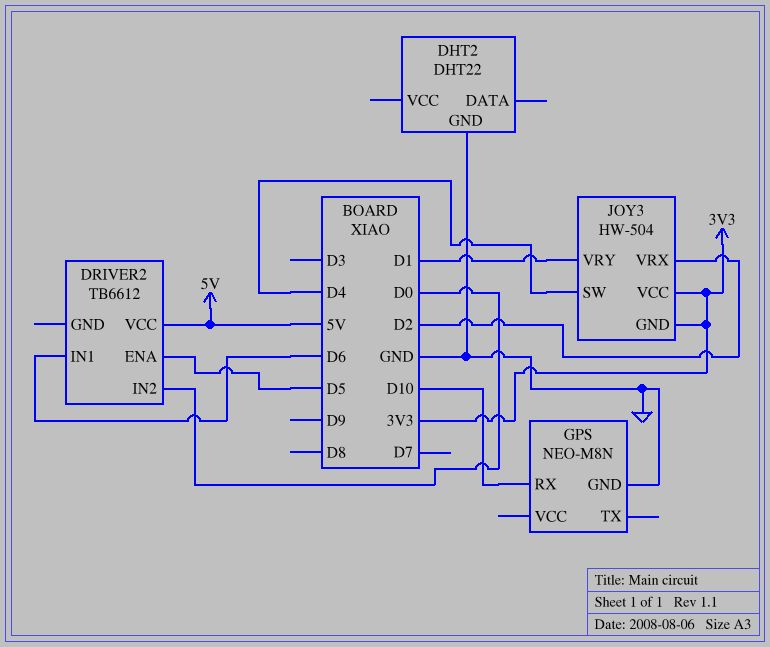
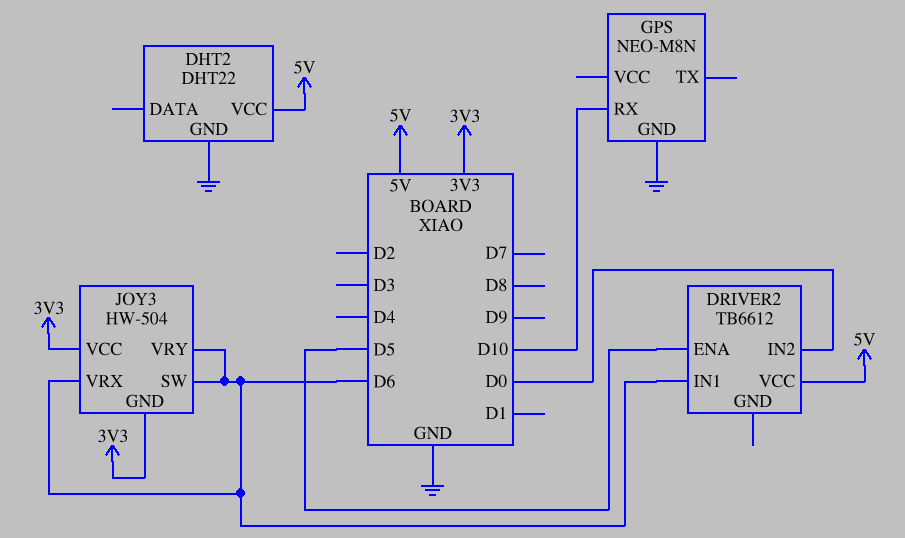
DHT2 pin VCC: none -> 5V
JOY3 pin SW: D4 -> D6
JOY3 pin VRX: D2 -> D6
JOY3 pin VRY: D1 -> D6

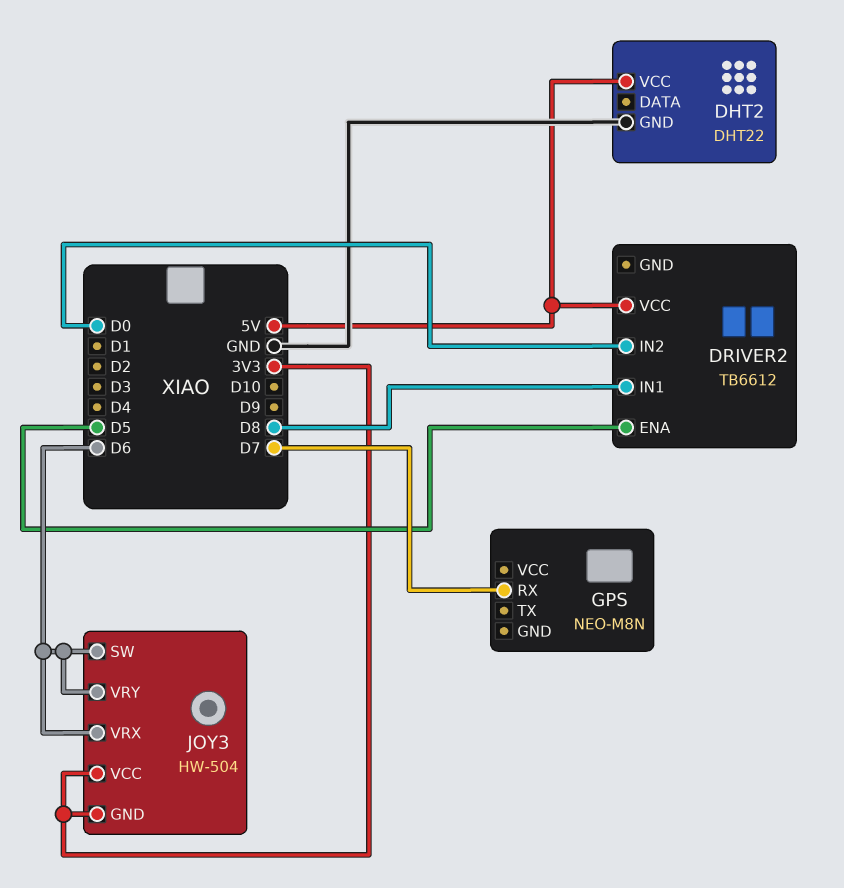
DRIVER2 pin IN1: D6 -> D8
GPS pin GND: GND -> none
GPS pin RX: D10 -> D7

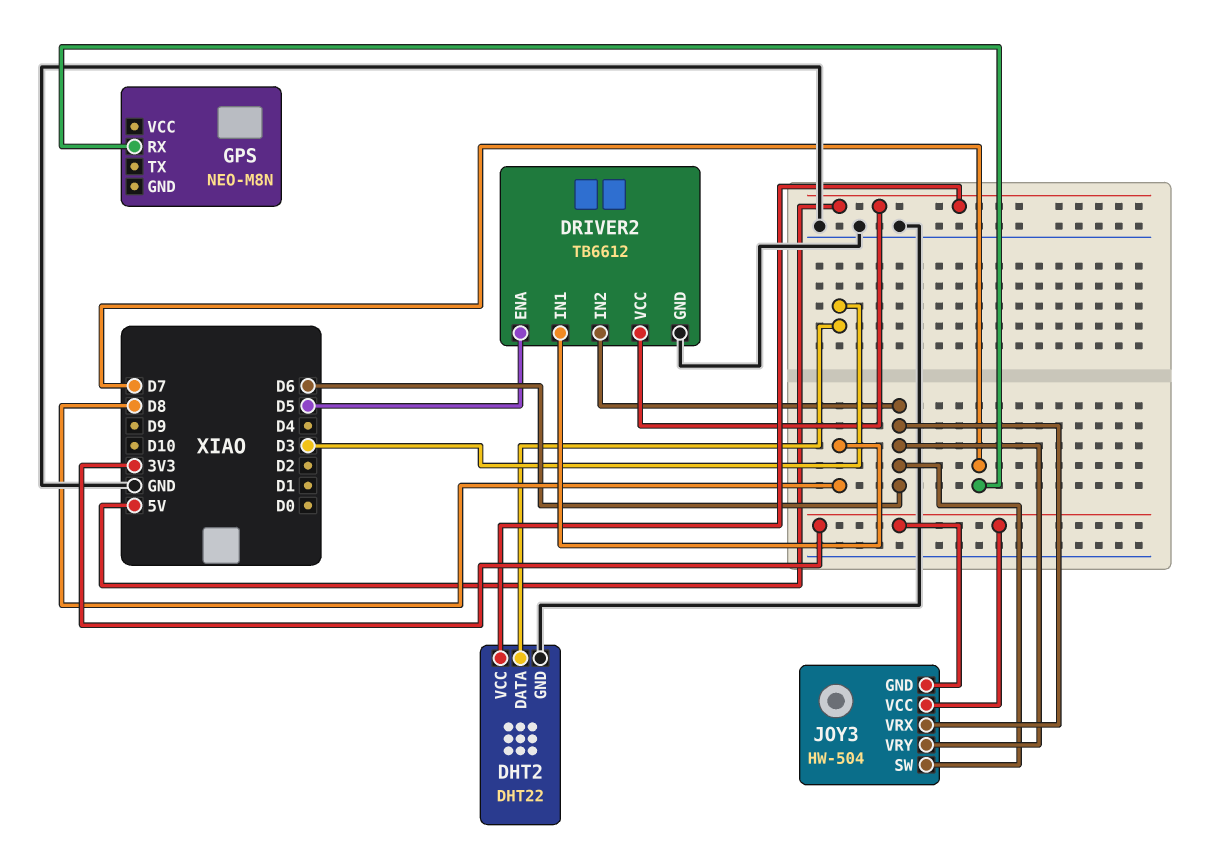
DHT2 pin DATA: none -> D3
DRIVER2 pin GND: none -> GND
DRIVER2 pin IN2: D0 -> D6

